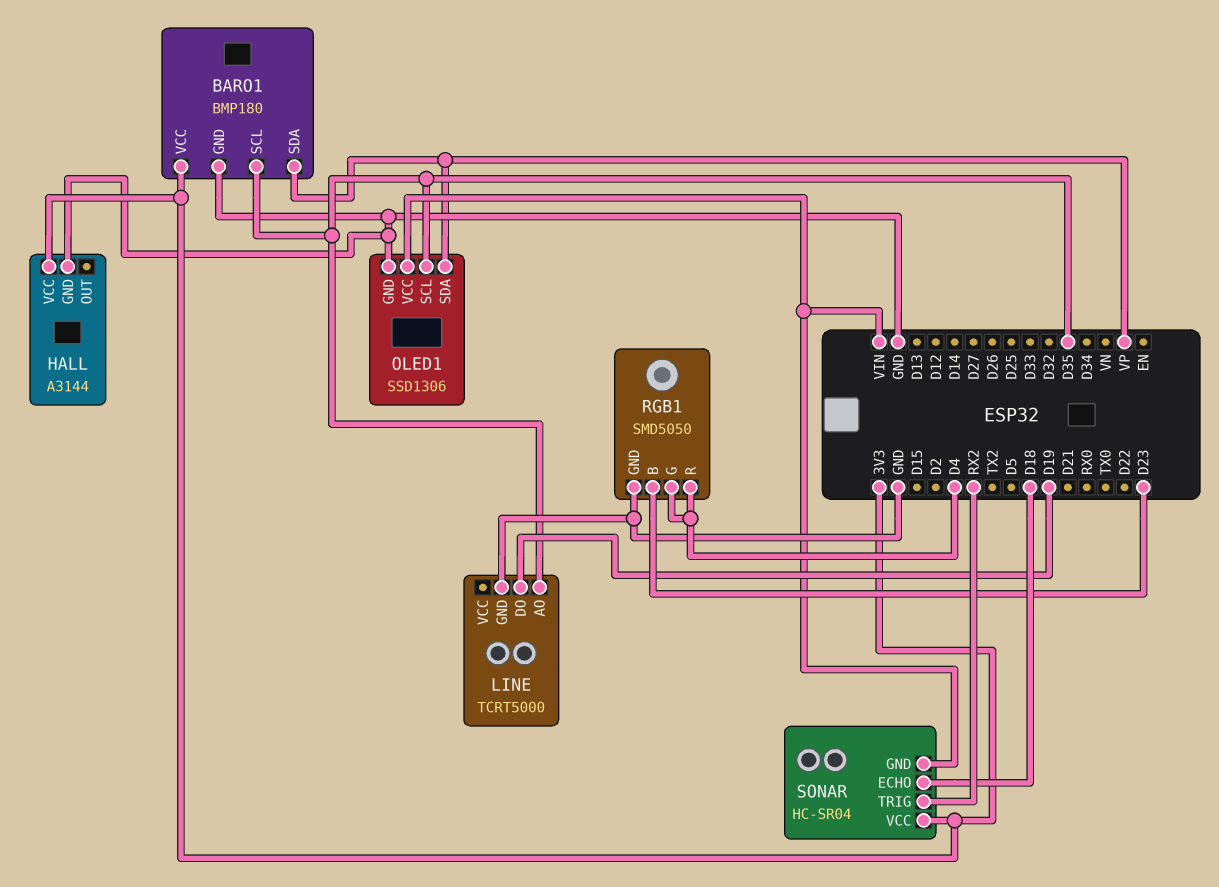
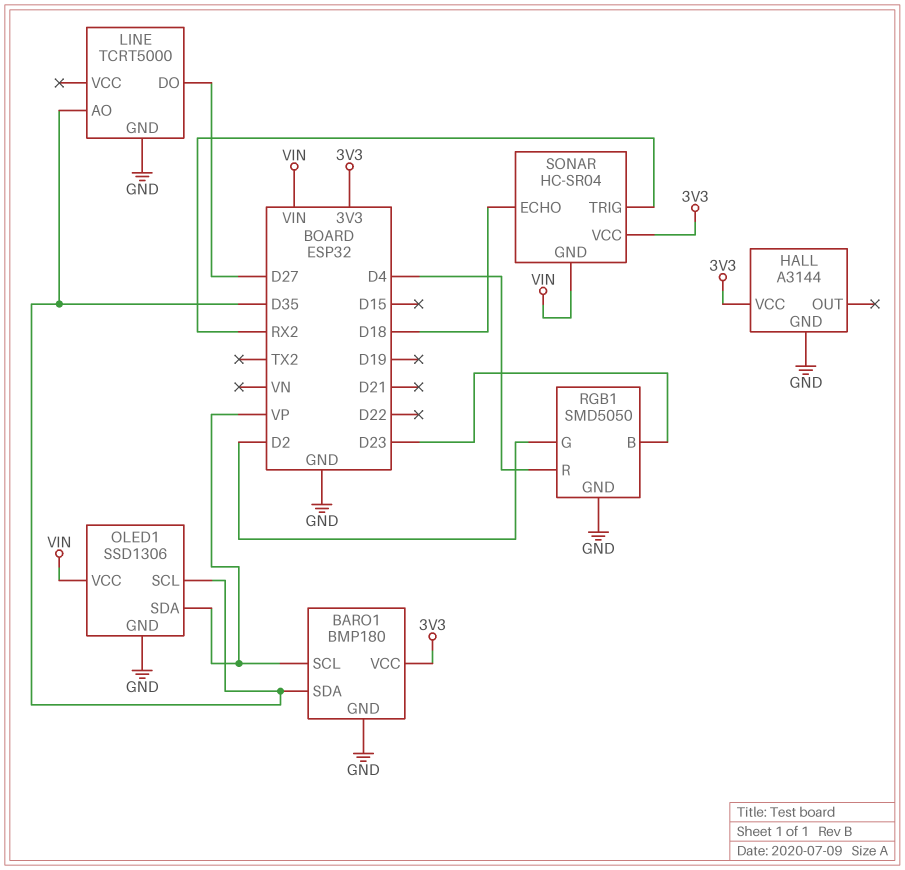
BARO1 pin SCL: D35 -> VP
BARO1 pin SDA: VP -> D35
LINE pin DO: D19 -> D27
RGB1 pin G: D4 -> D2

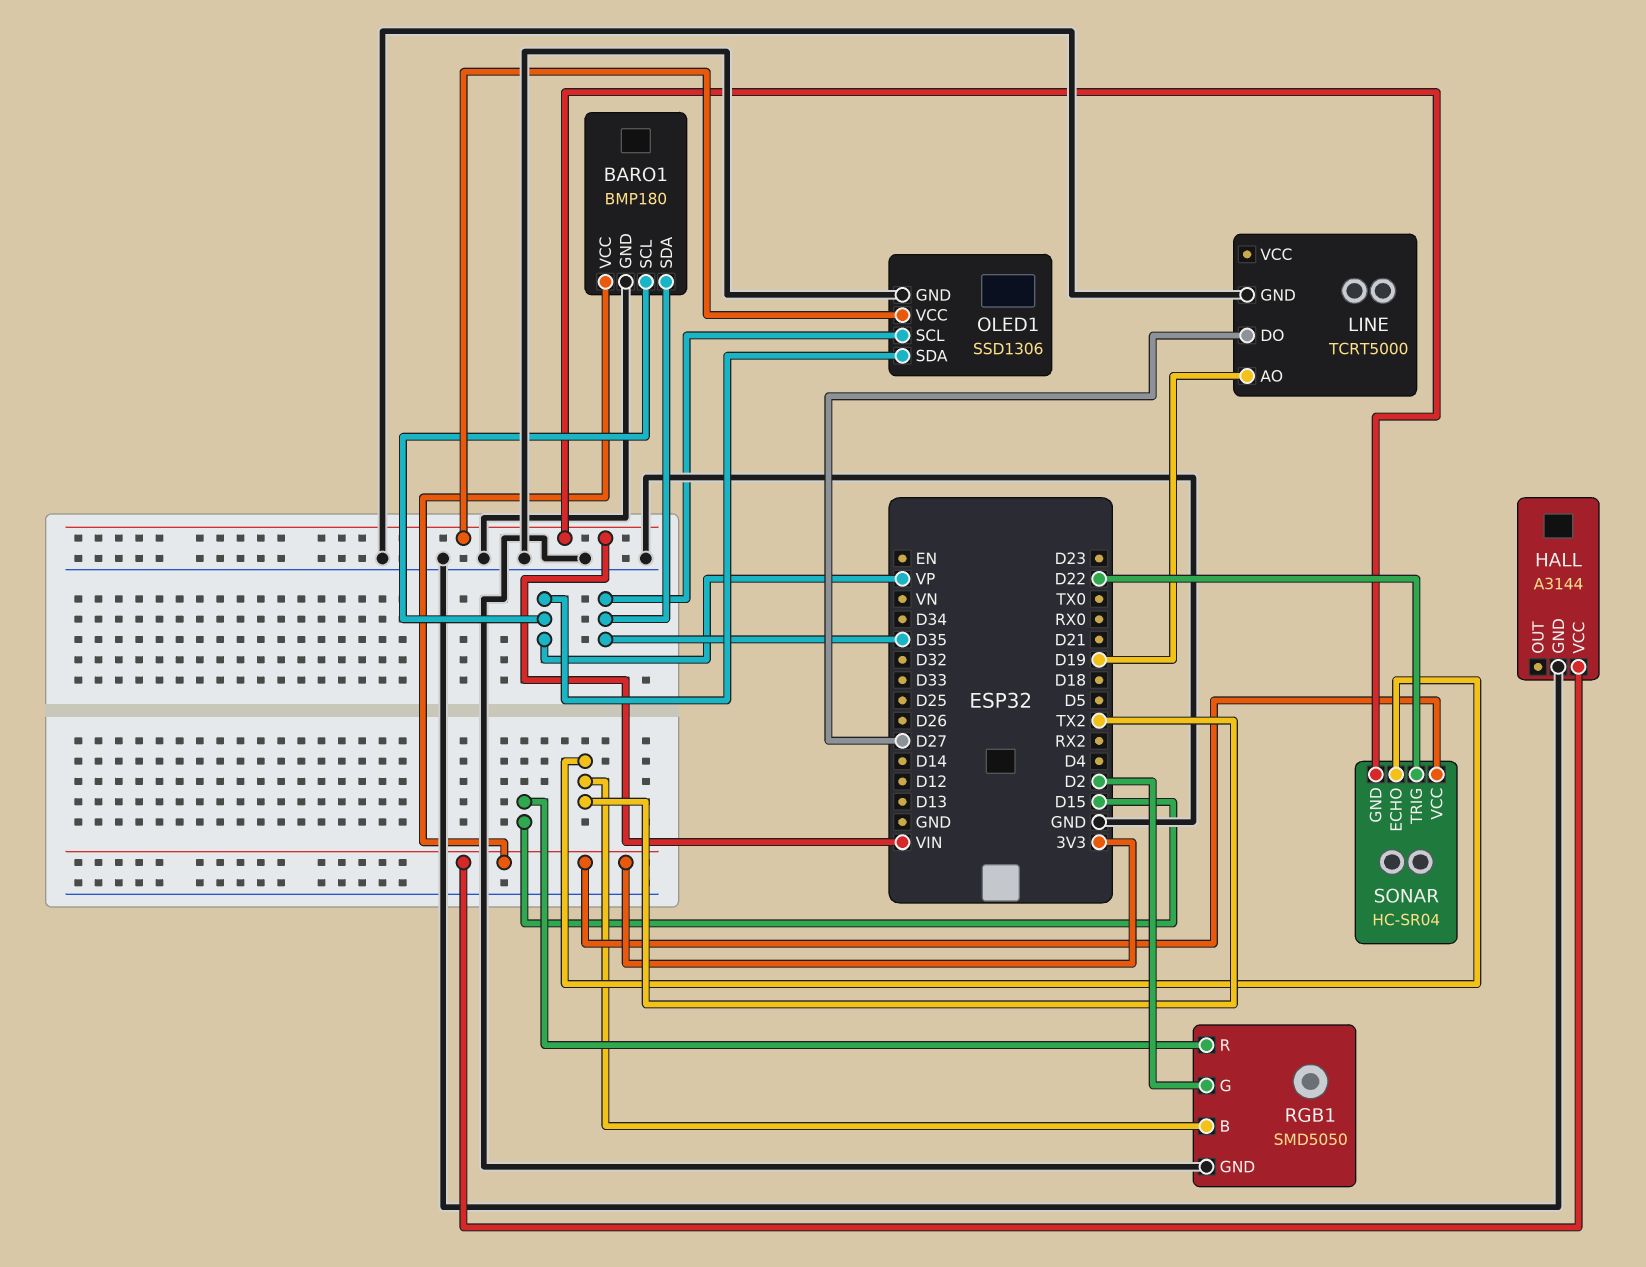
LINE pin AO: D35 -> D19
RGB1 pin B: D23 -> TX2
RGB1 pin R: D4 -> D15
SONAR pin ECHO: D18 -> TX2
SONAR pin TRIG: RX2 -> D22

